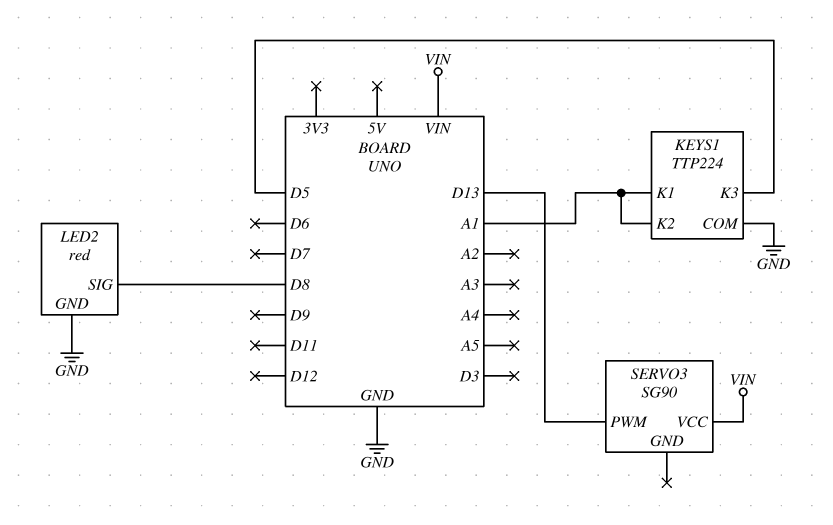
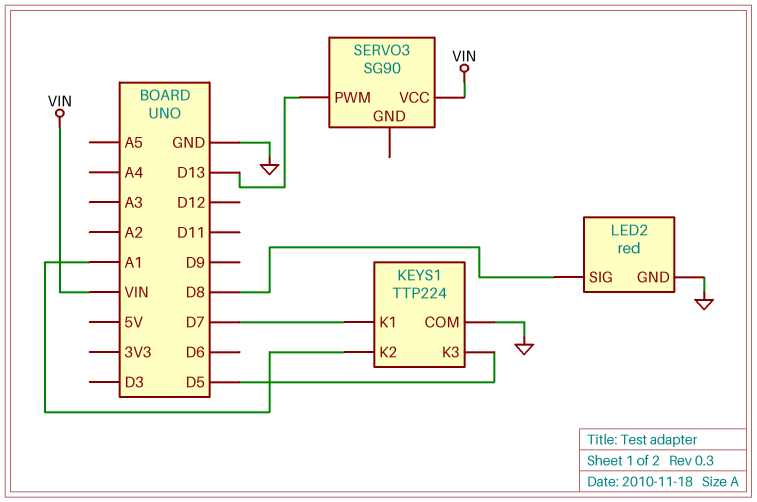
KEYS1 pin K1: A1 -> D7

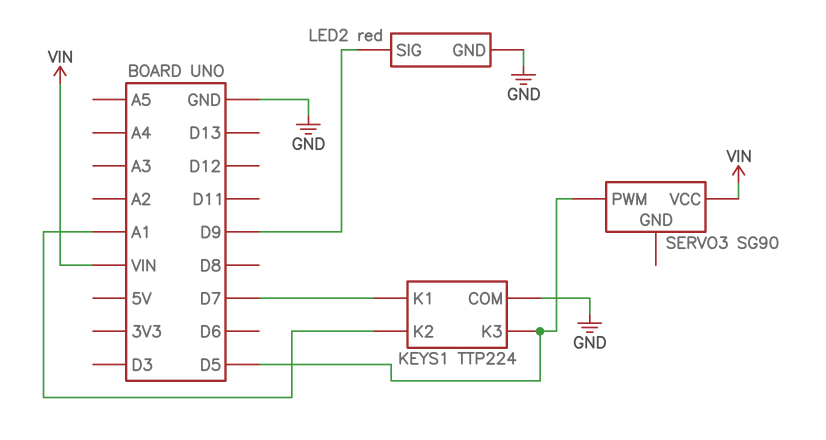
LED2 pin SIG: D8 -> D9
SERVO3 pin PWM: D13 -> D5

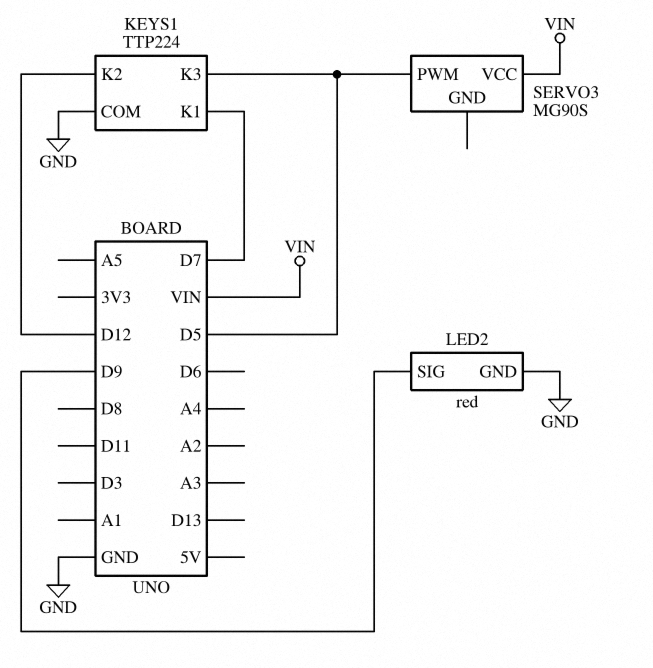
KEYS1 pin K2: A1 -> D12
SERVO3: SG90 -> MG90S

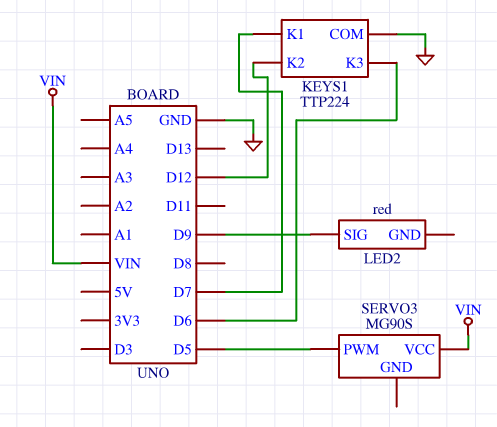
KEYS1 pin K3: D5 -> D6
LED2 pin GND: GND -> none

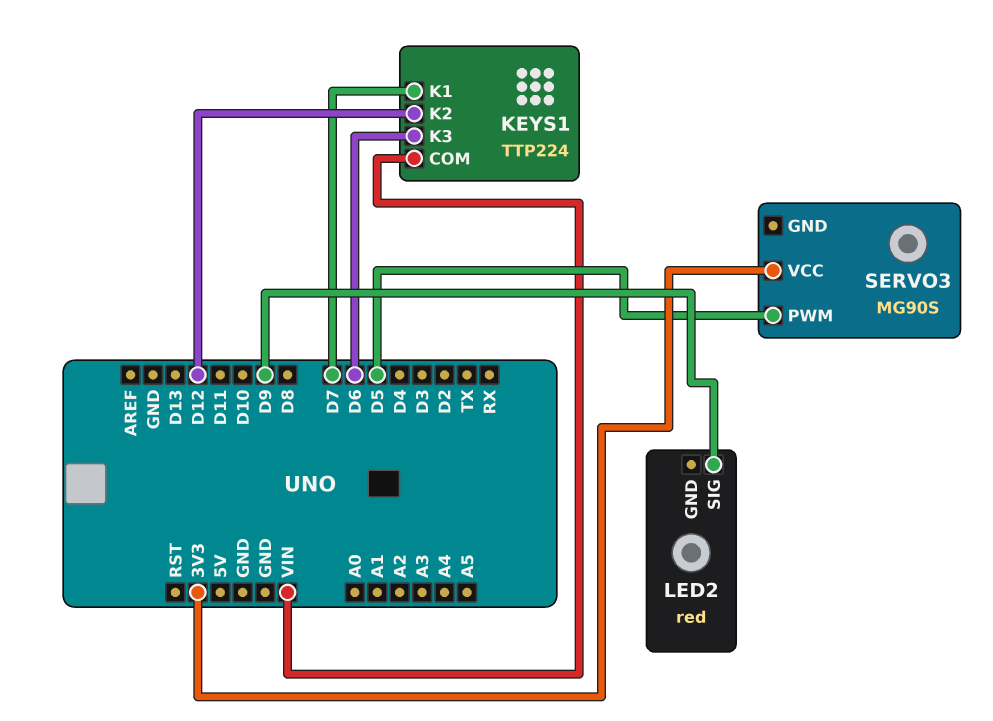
KEYS1 pin COM: GND -> VIN
SERVO3 pin VCC: VIN -> 3V3

